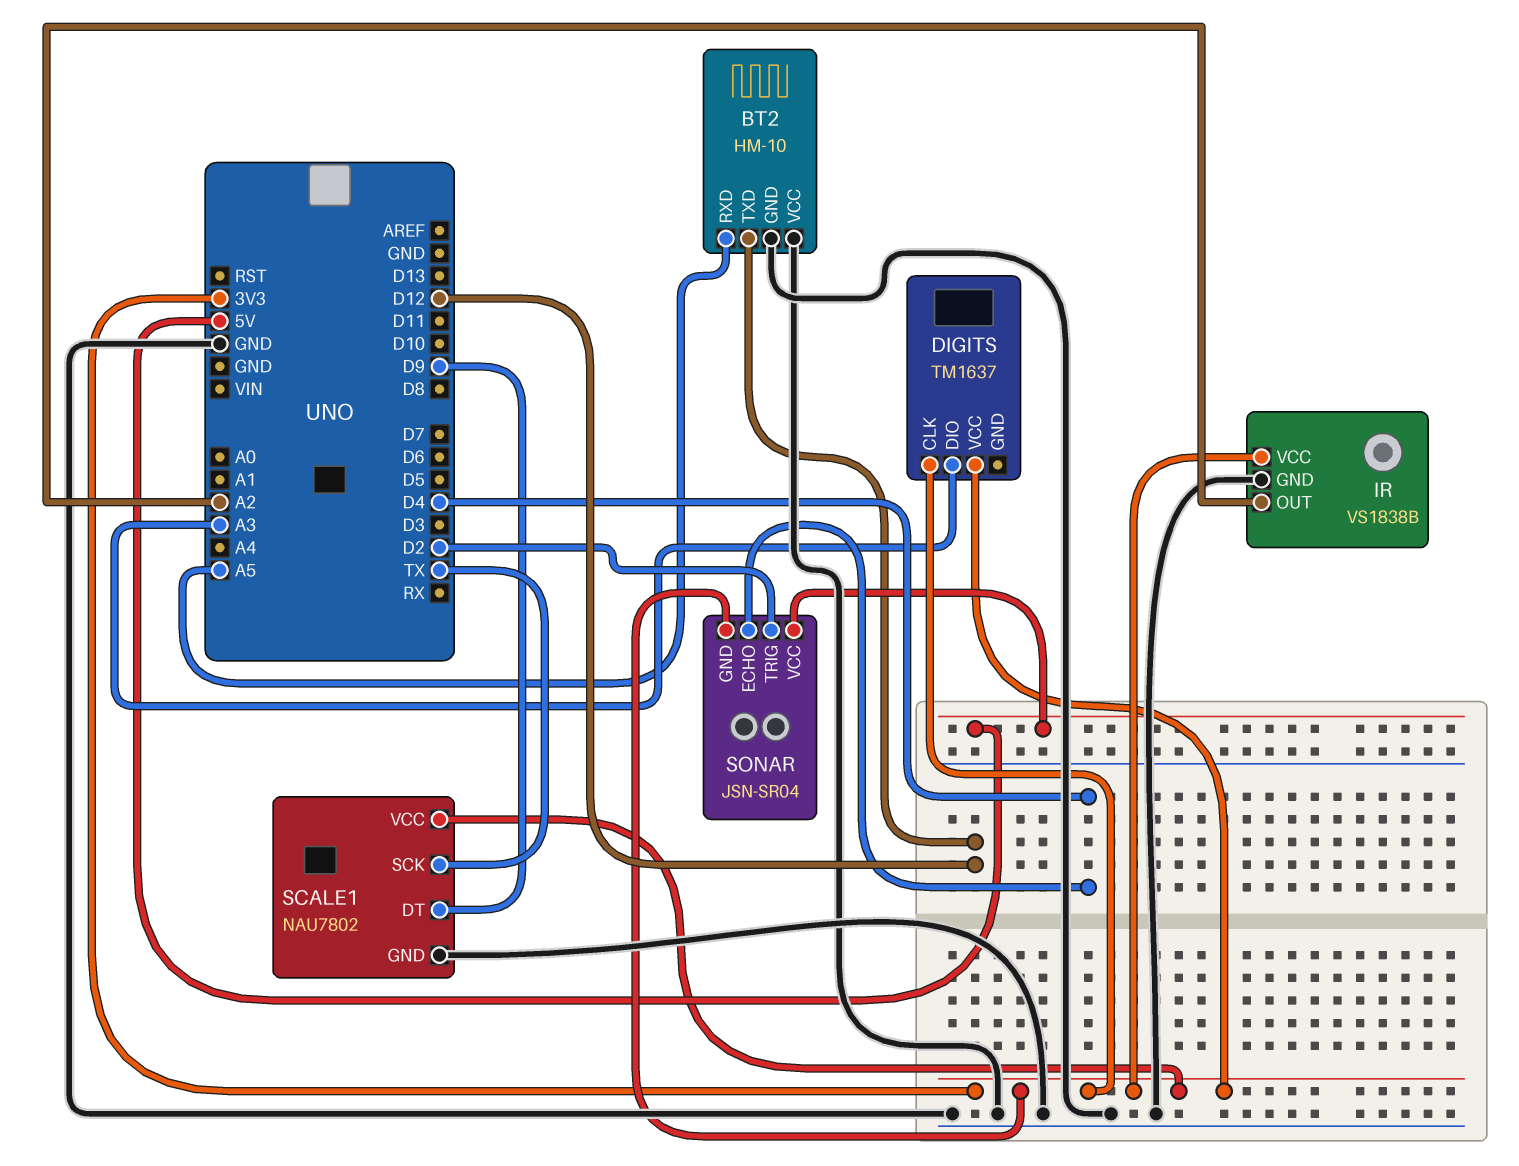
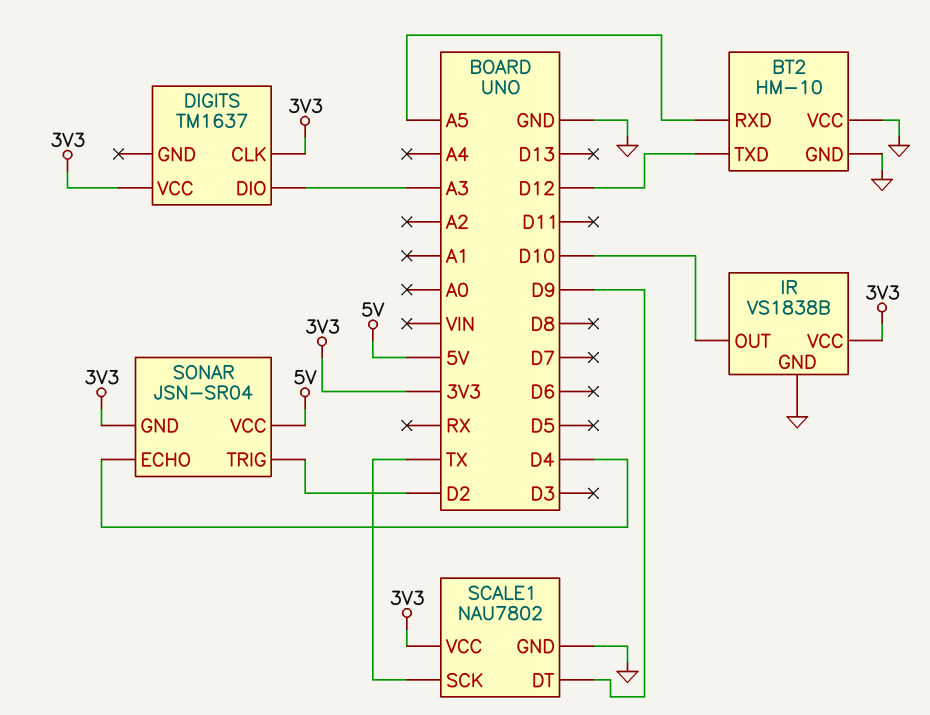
IR pin OUT: A2 -> D10

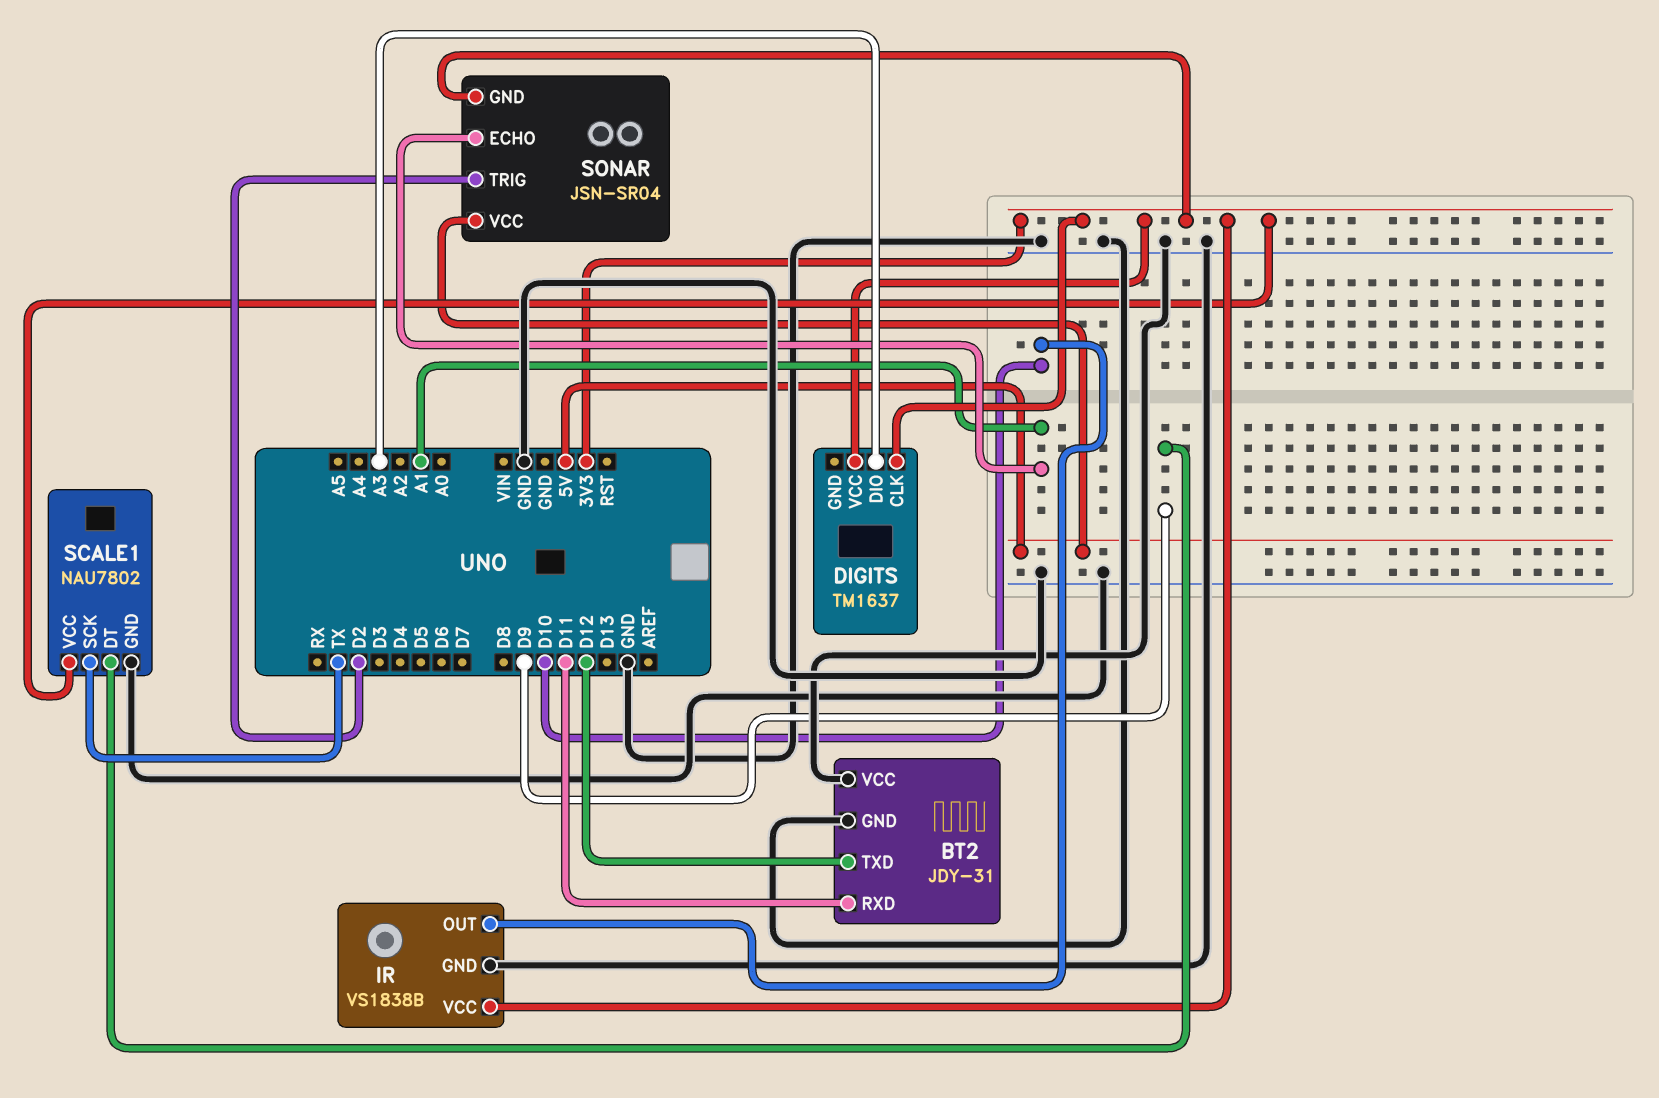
BT2: HM-10 -> JDY-31
BT2 pin RXD: A5 -> D11
SONAR pin ECHO: D4 -> A1

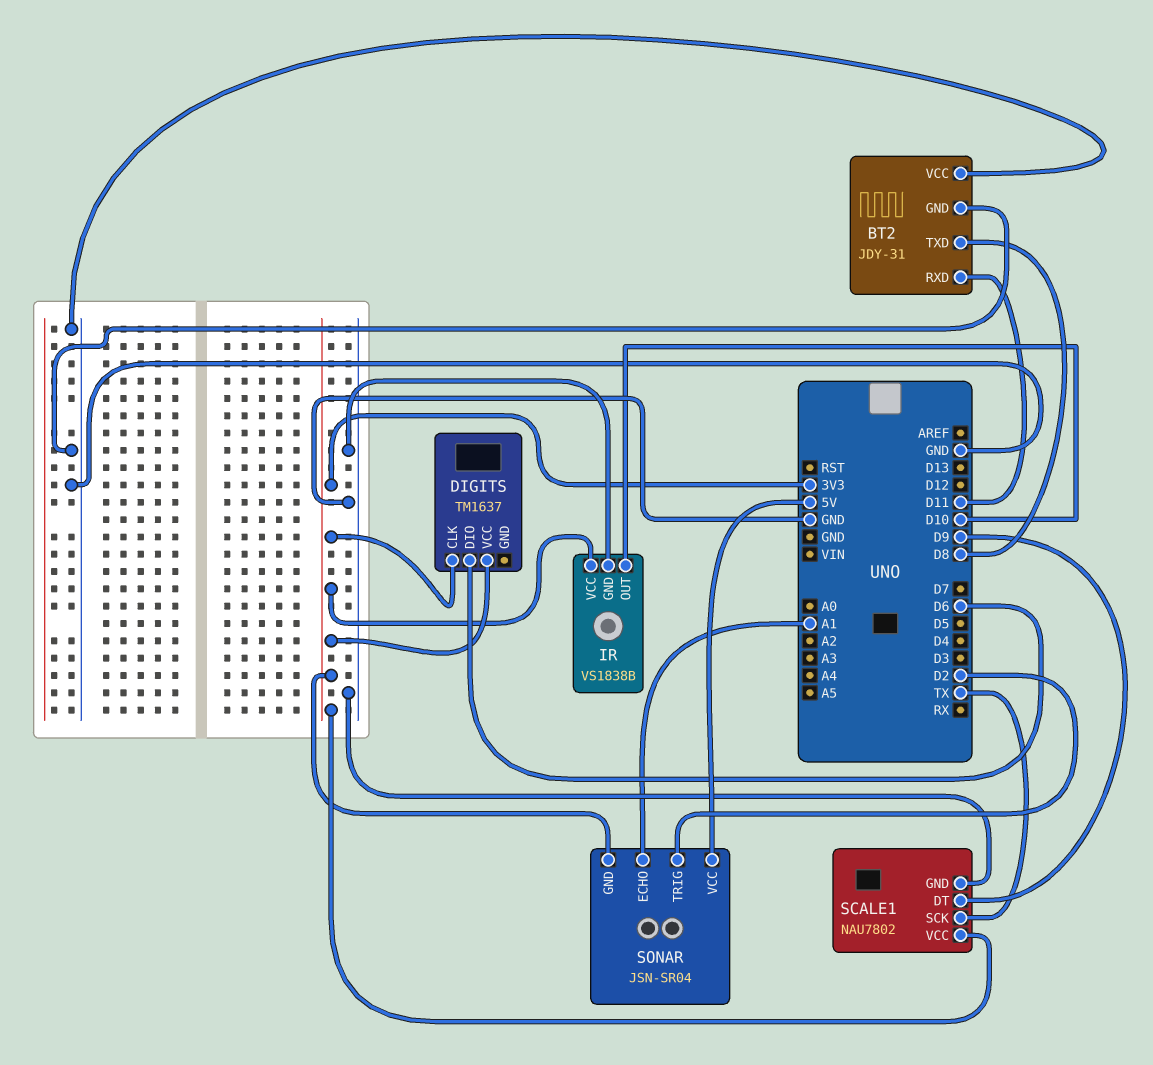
BT2 pin TXD: D12 -> D8
DIGITS pin DIO: A3 -> D6

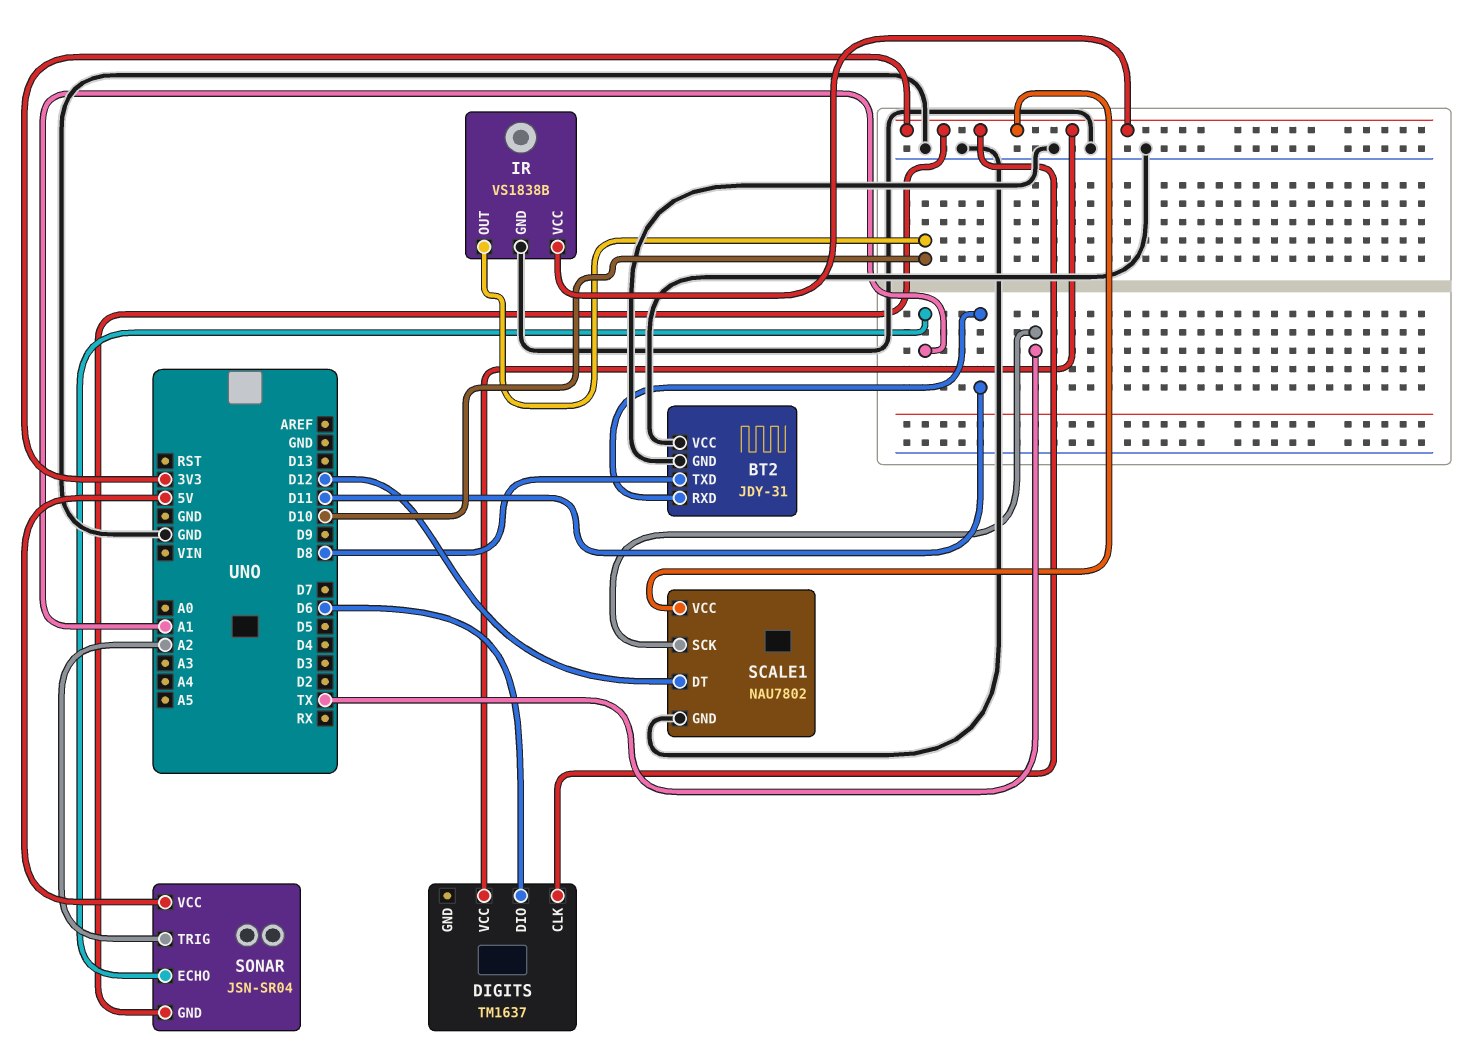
SCALE1 pin DT: D9 -> D12
SONAR pin TRIG: D2 -> A2

